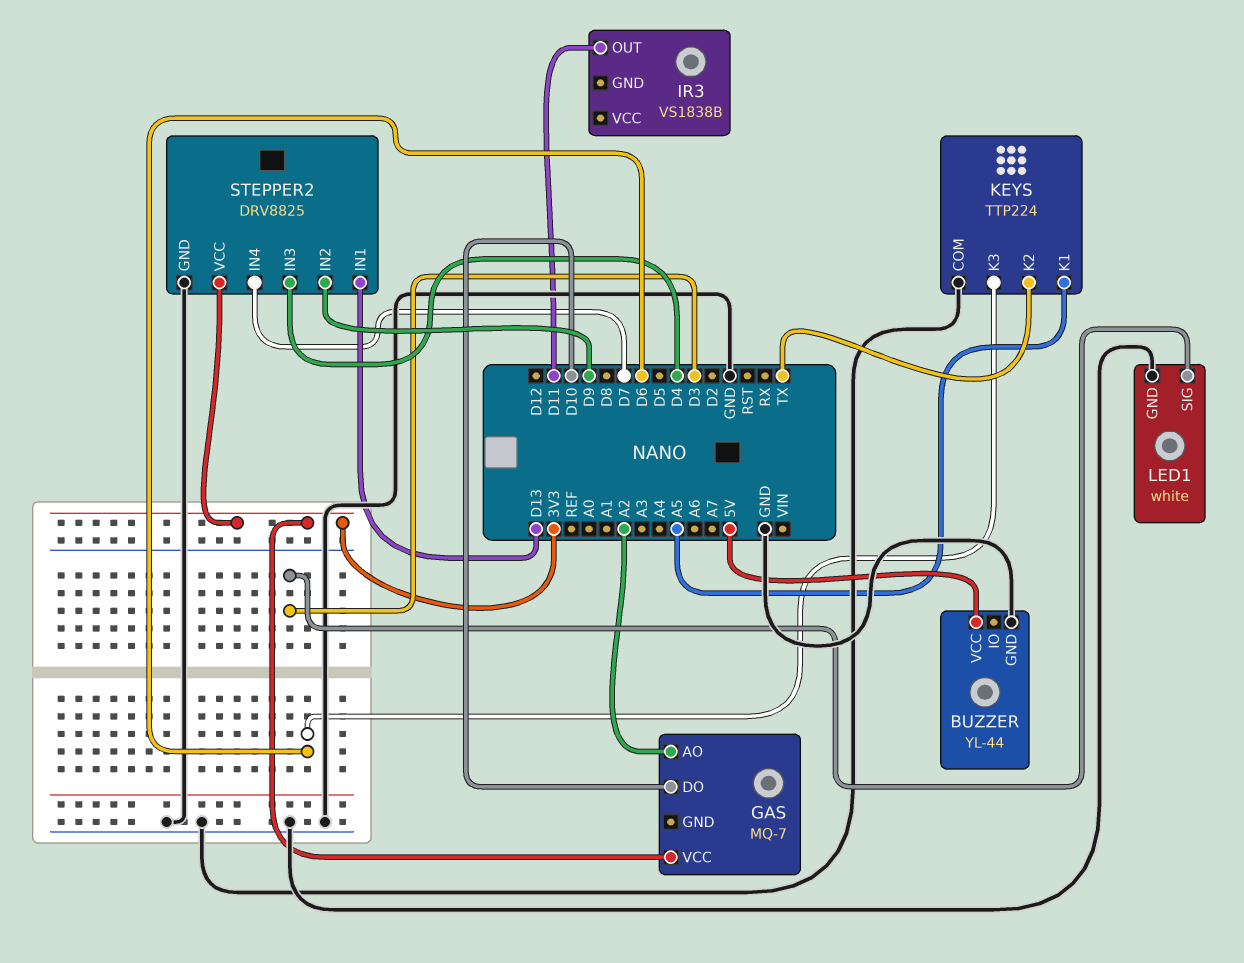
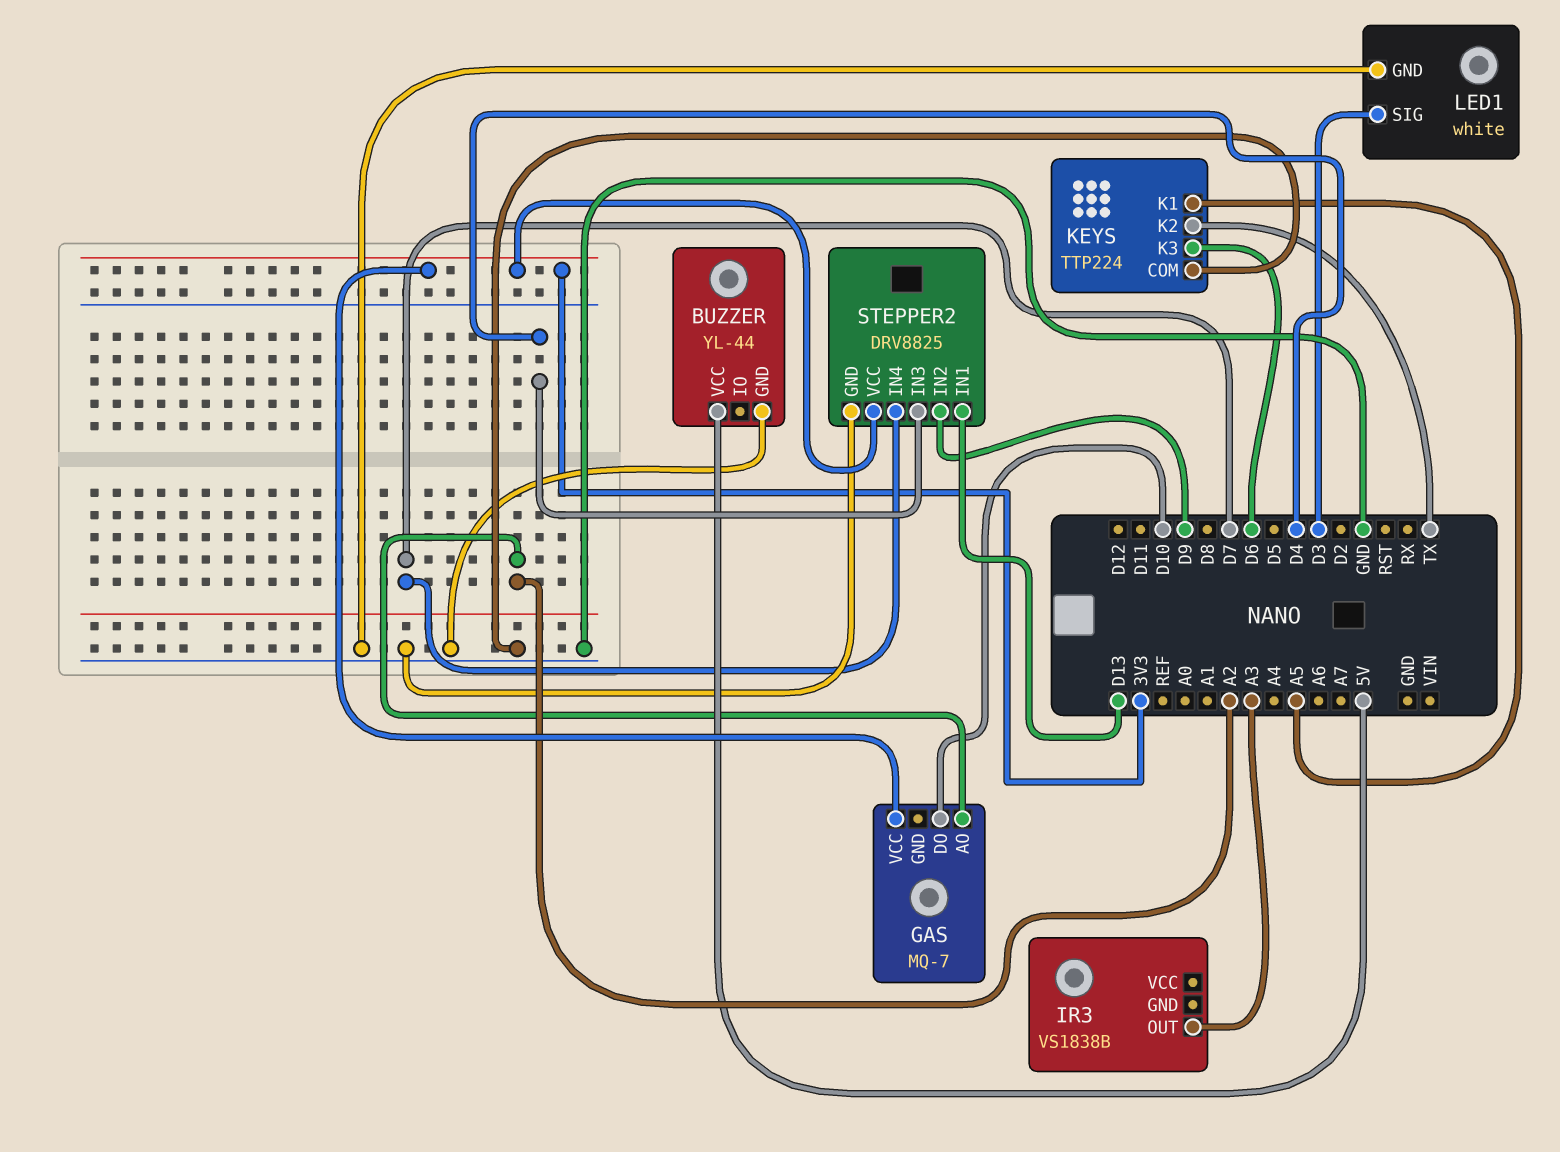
IR3 pin OUT: D11 -> A3

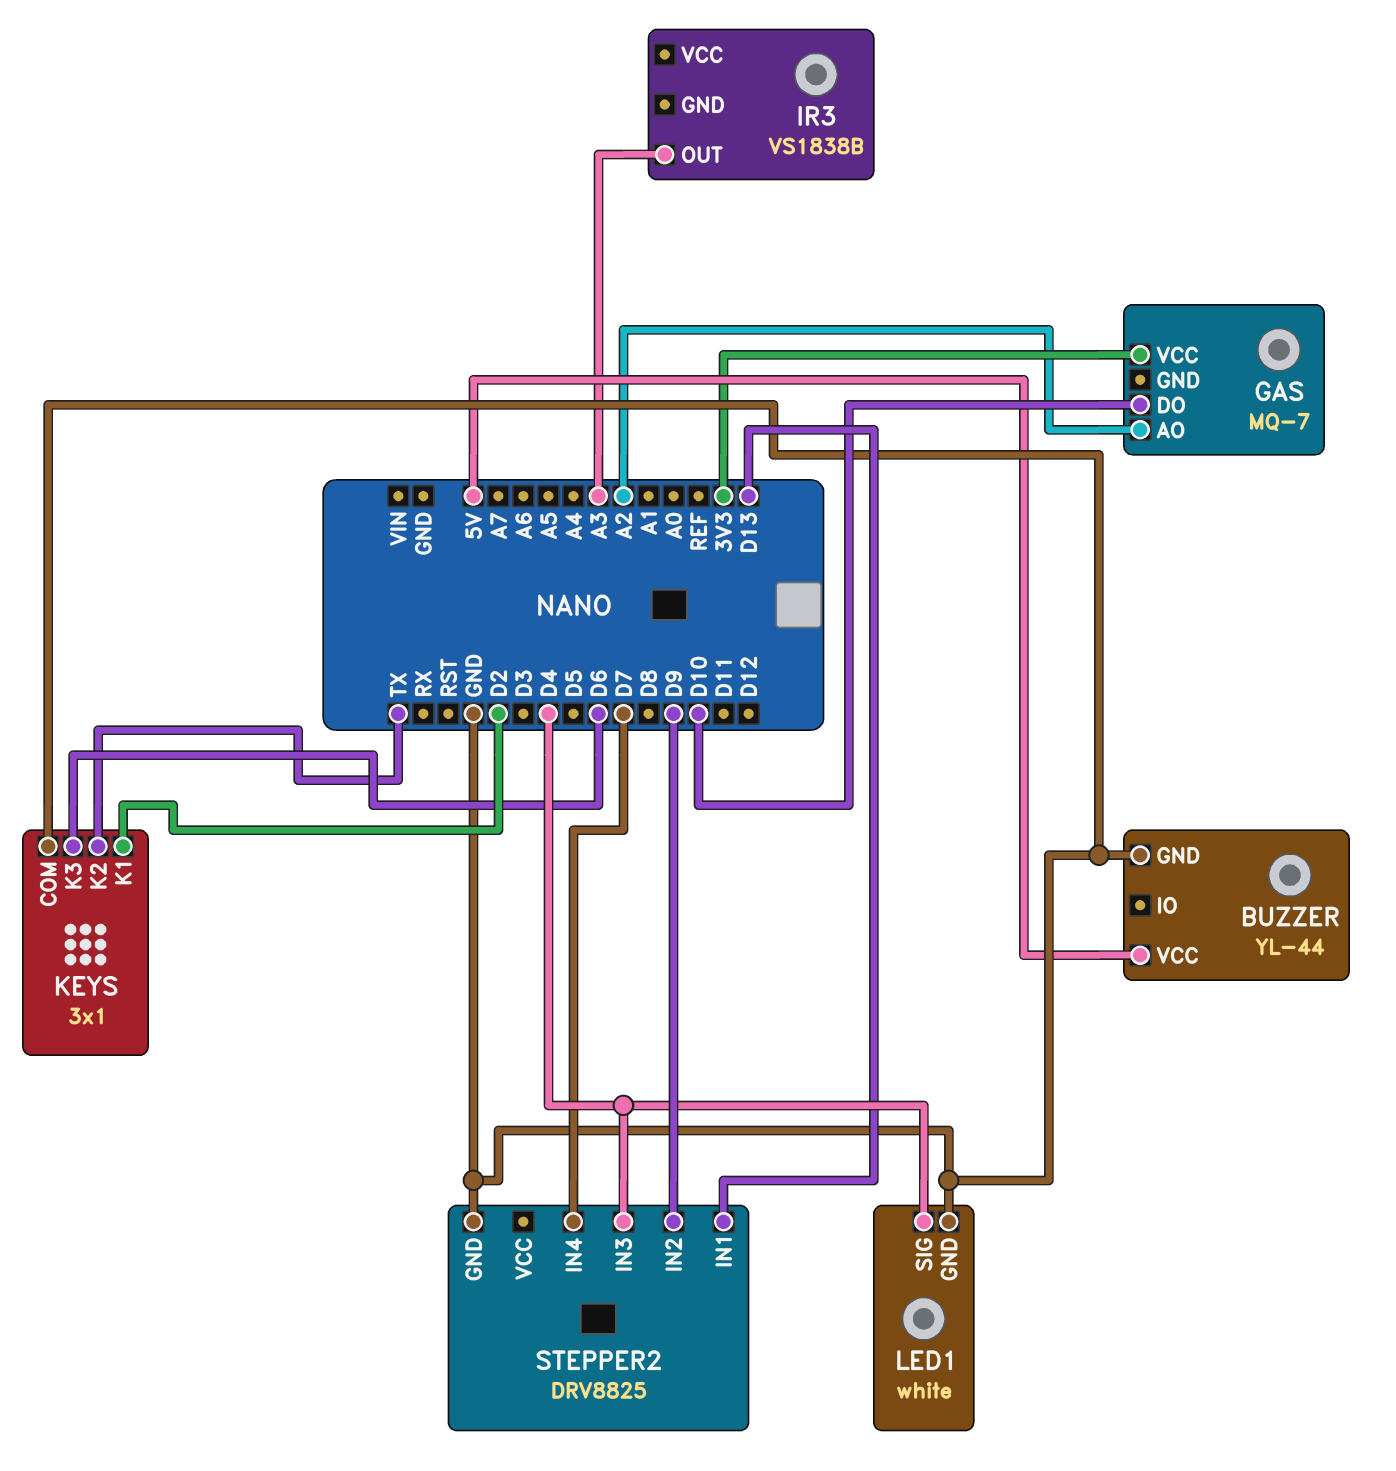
KEYS: TTP224 -> 3x1
KEYS pin K1: A5 -> D2
LED1 pin SIG: D3 -> D4
STEPPER2 pin VCC: 3V3 -> none

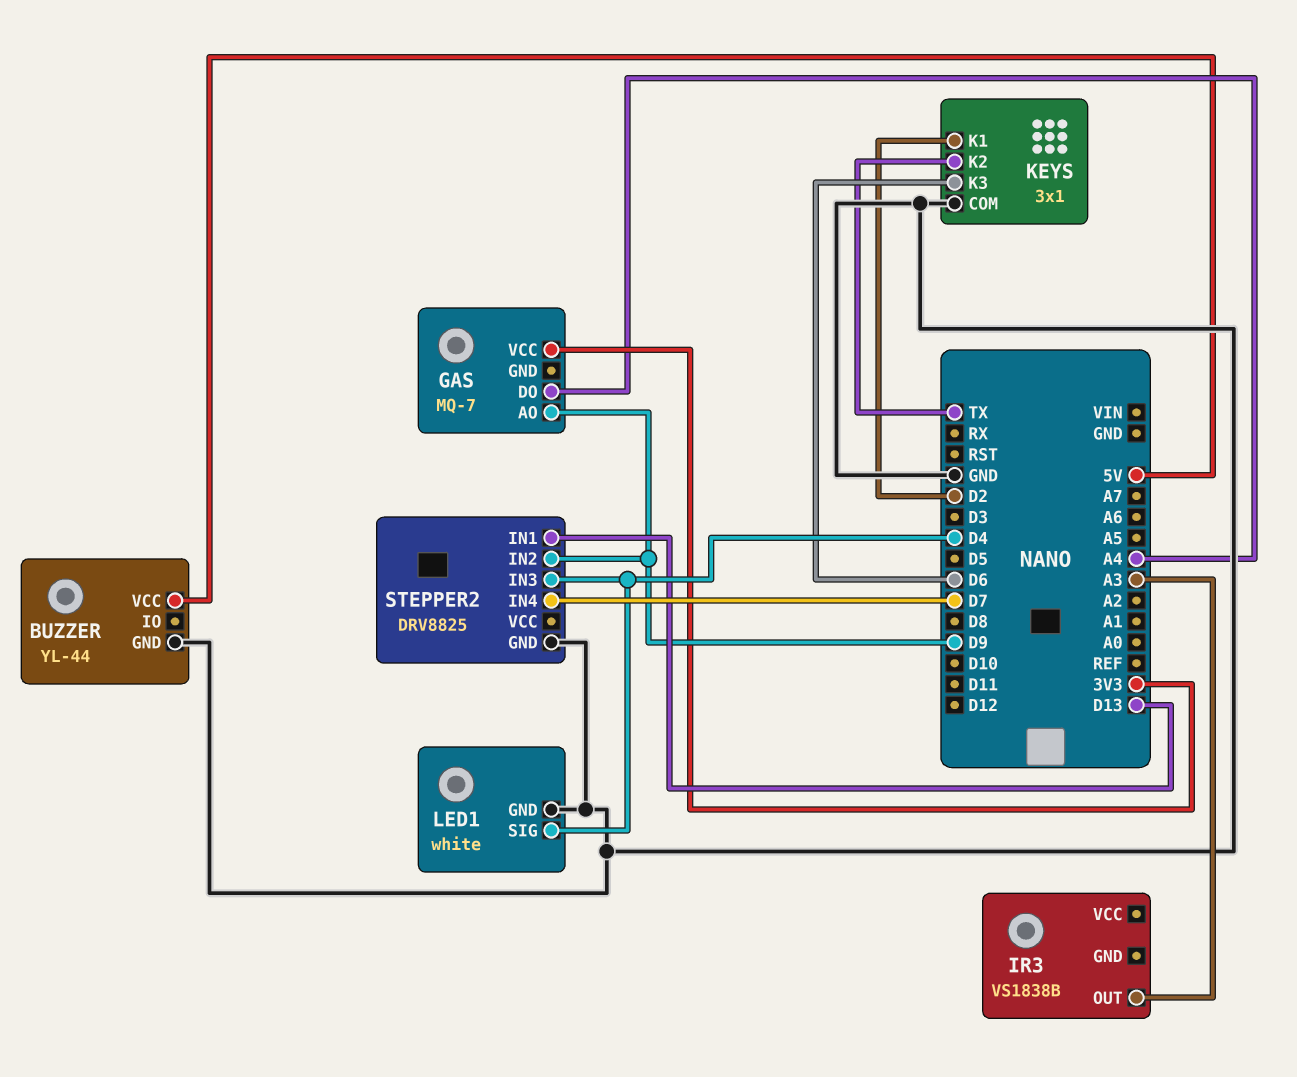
GAS pin AO: A2 -> D9
GAS pin DO: D10 -> A4

